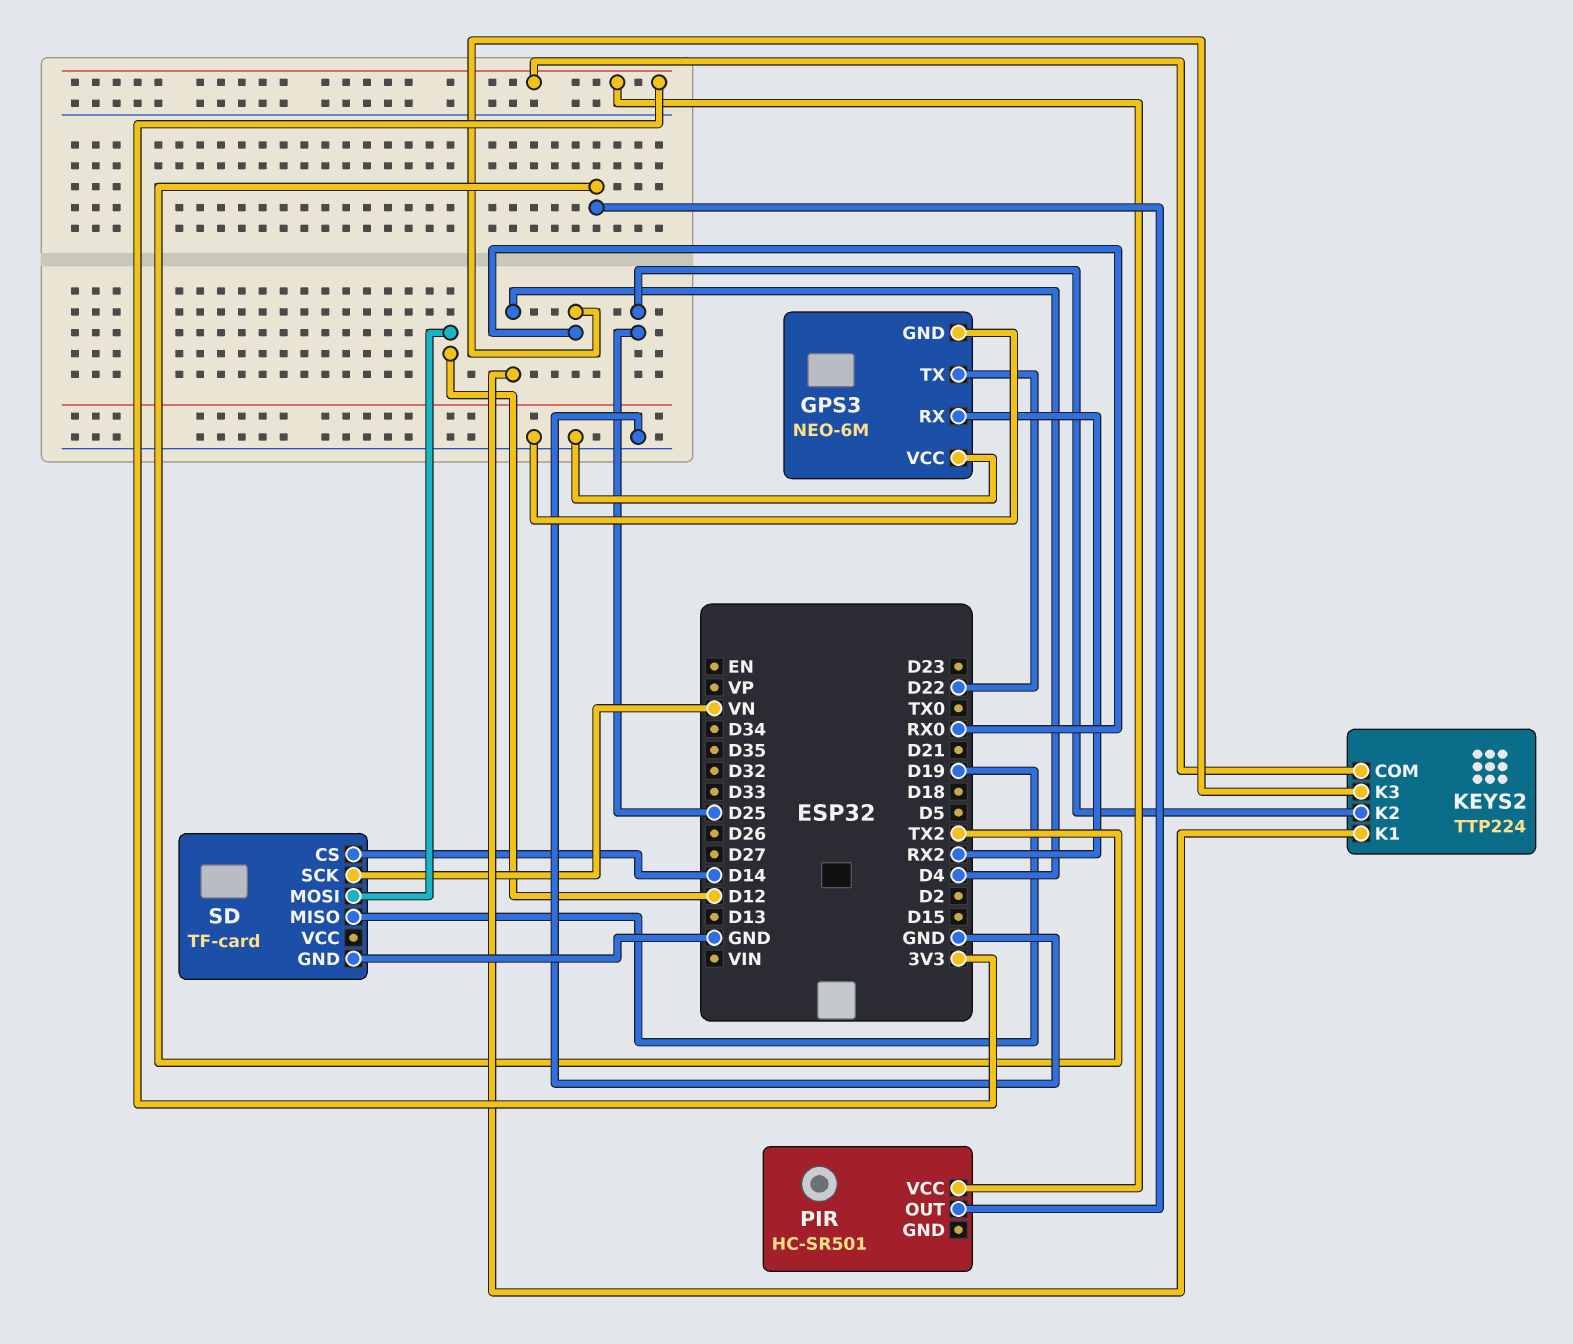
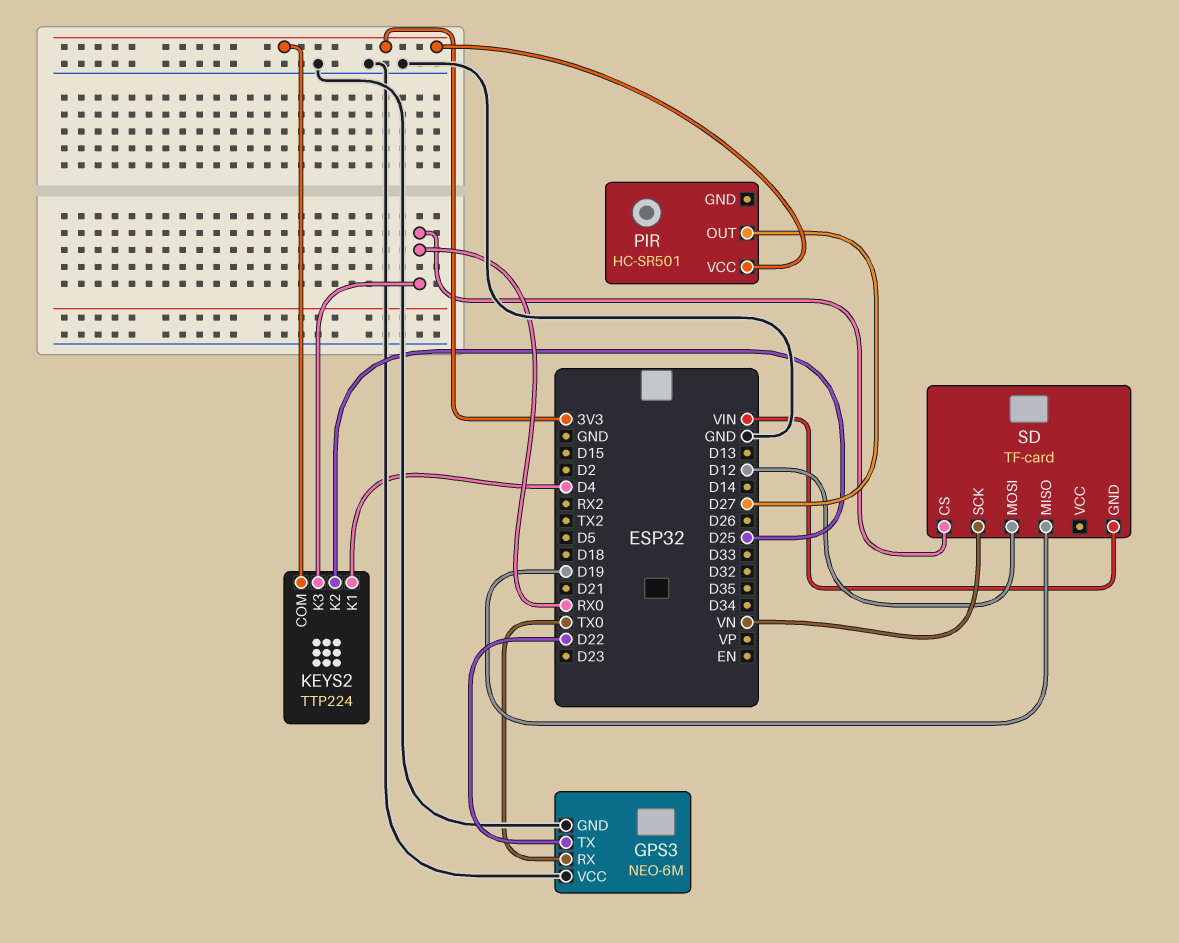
GPS3 pin RX: RX2 -> TX0
PIR pin OUT: TX2 -> D27
SD pin CS: D14 -> RX0
SD pin GND: GND -> VIN

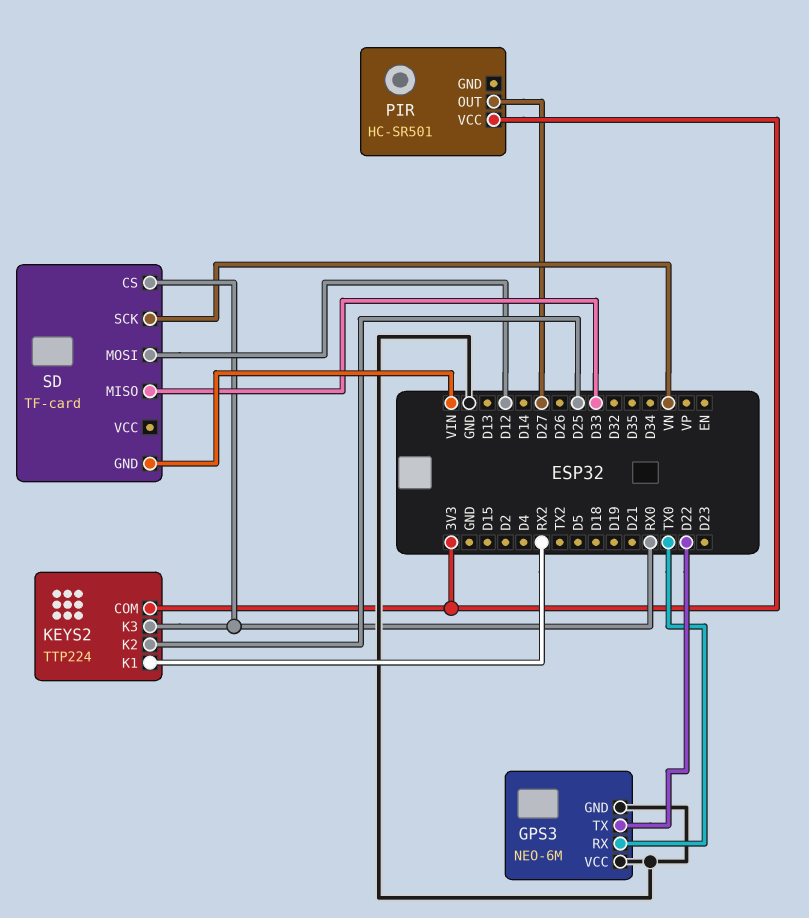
KEYS2 pin K1: D4 -> RX2
SD pin MISO: D19 -> D33

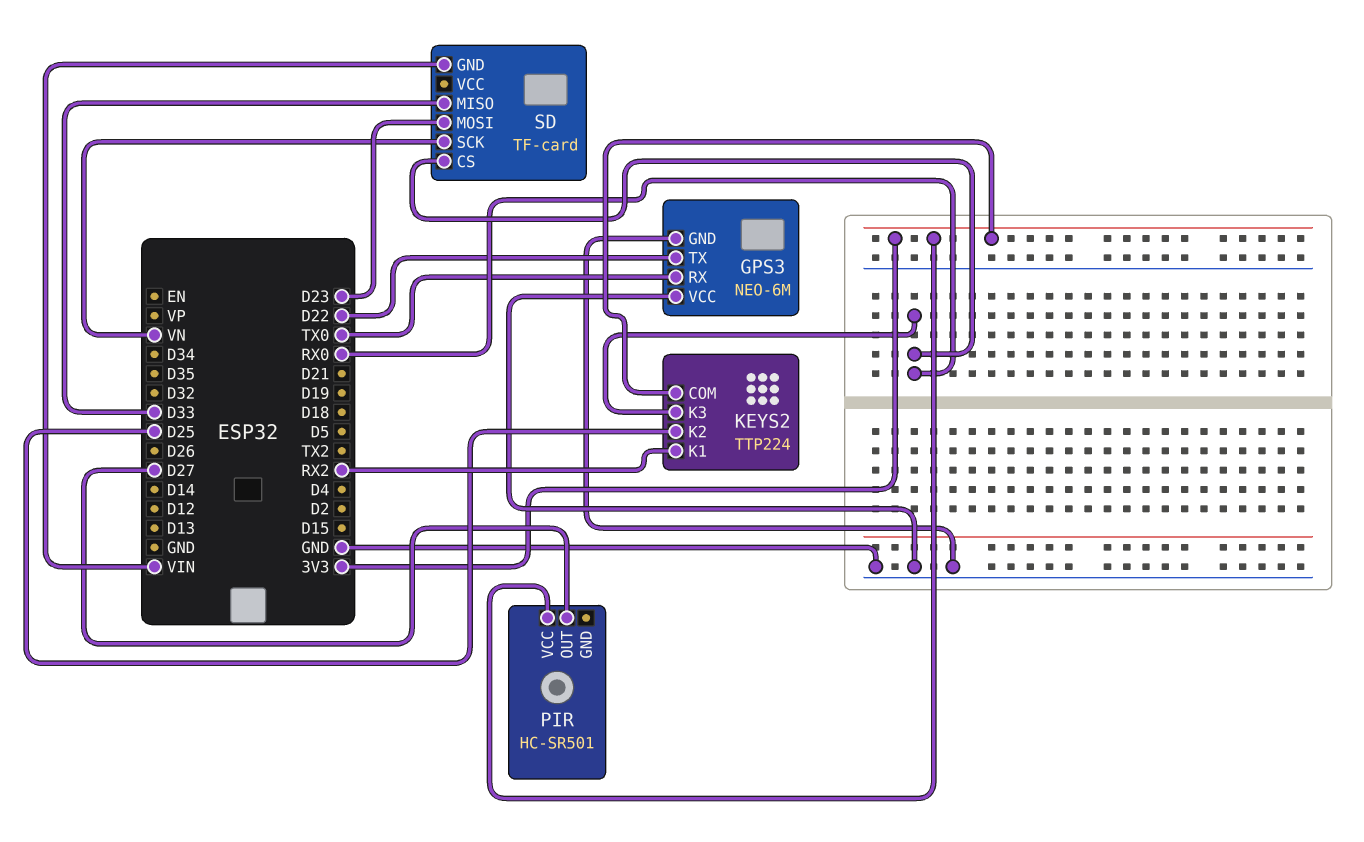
SD pin MOSI: D12 -> D23

